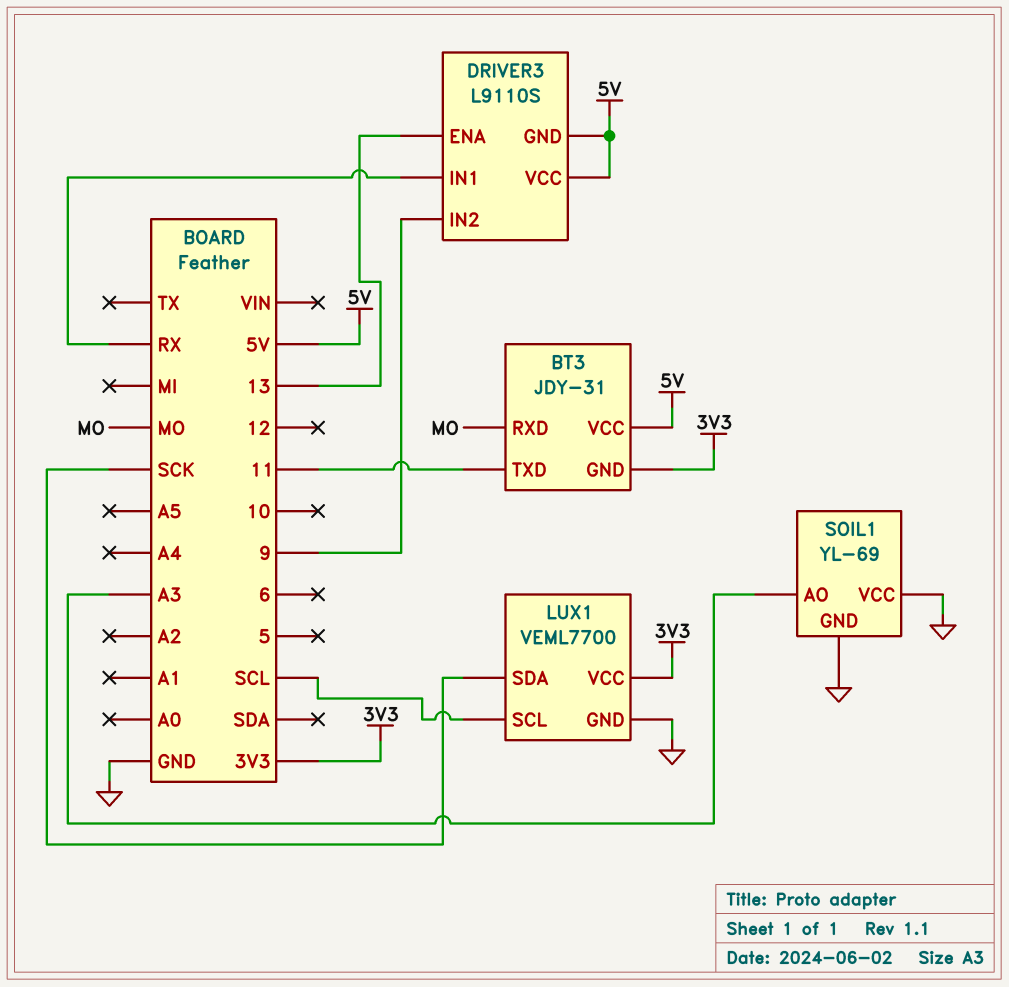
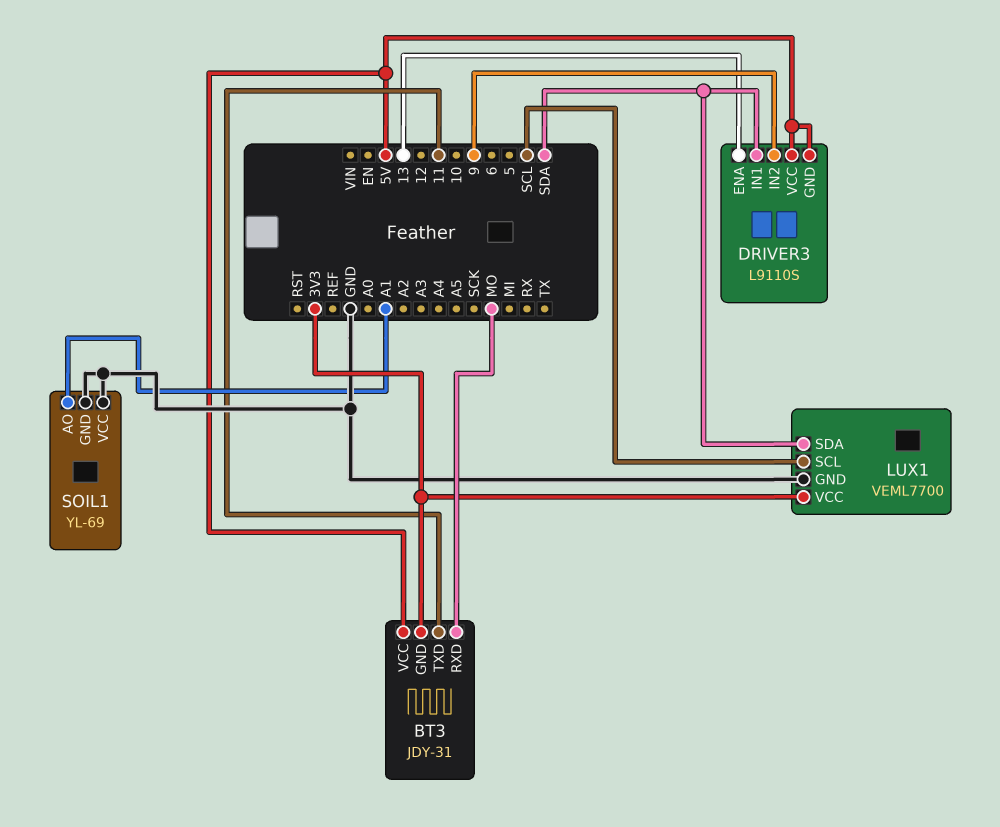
DRIVER3 pin IN1: RX -> SDA
LUX1 pin SDA: SCK -> SDA
SOIL1 pin AO: A3 -> A1

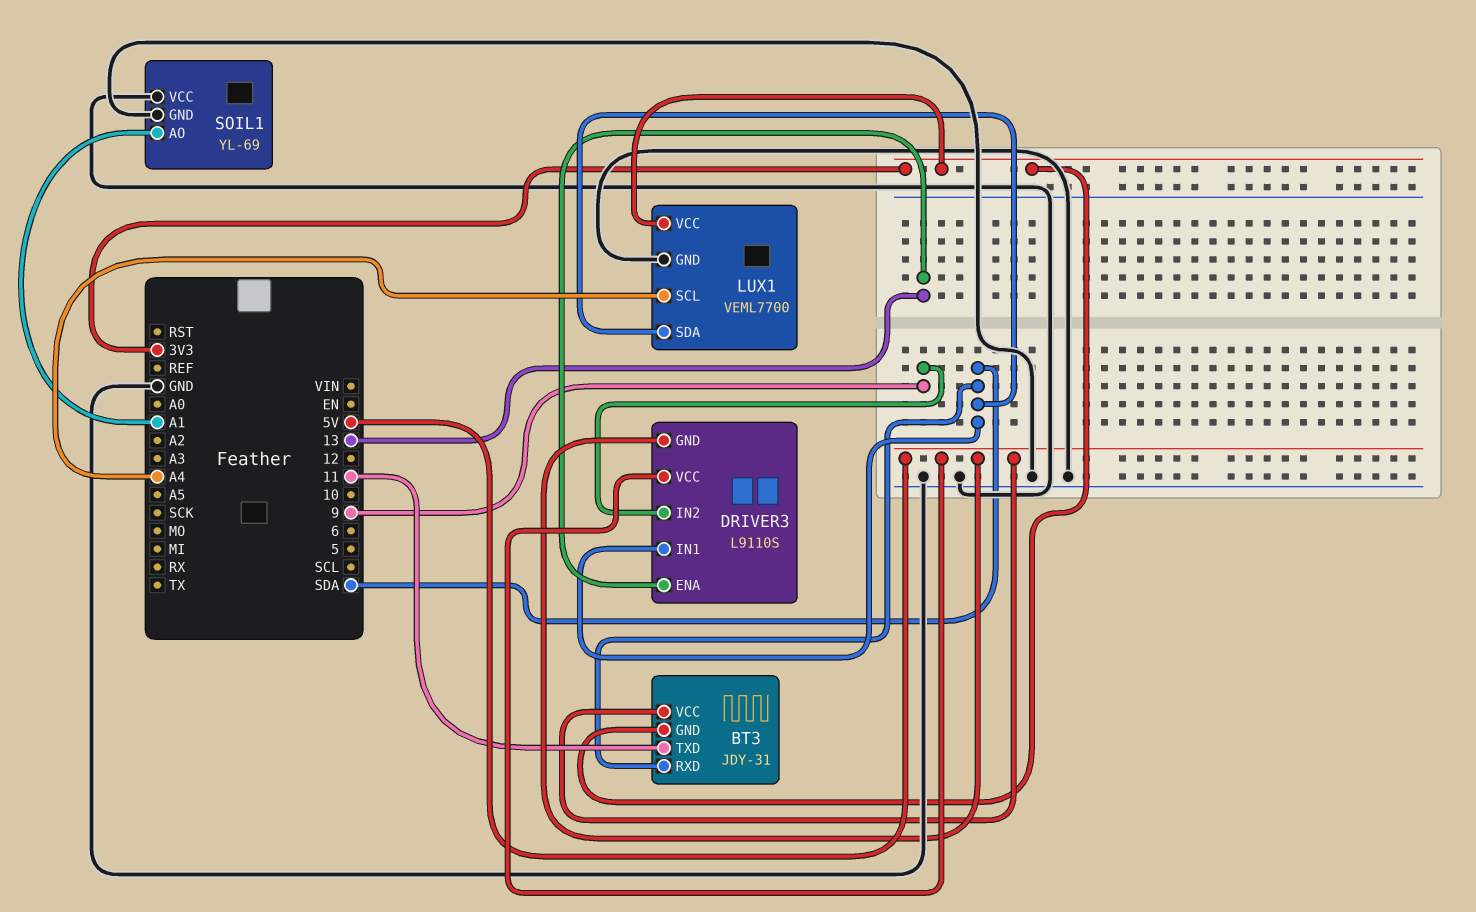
BT3 pin RXD: MO -> SDA
LUX1 pin SCL: SCL -> A4

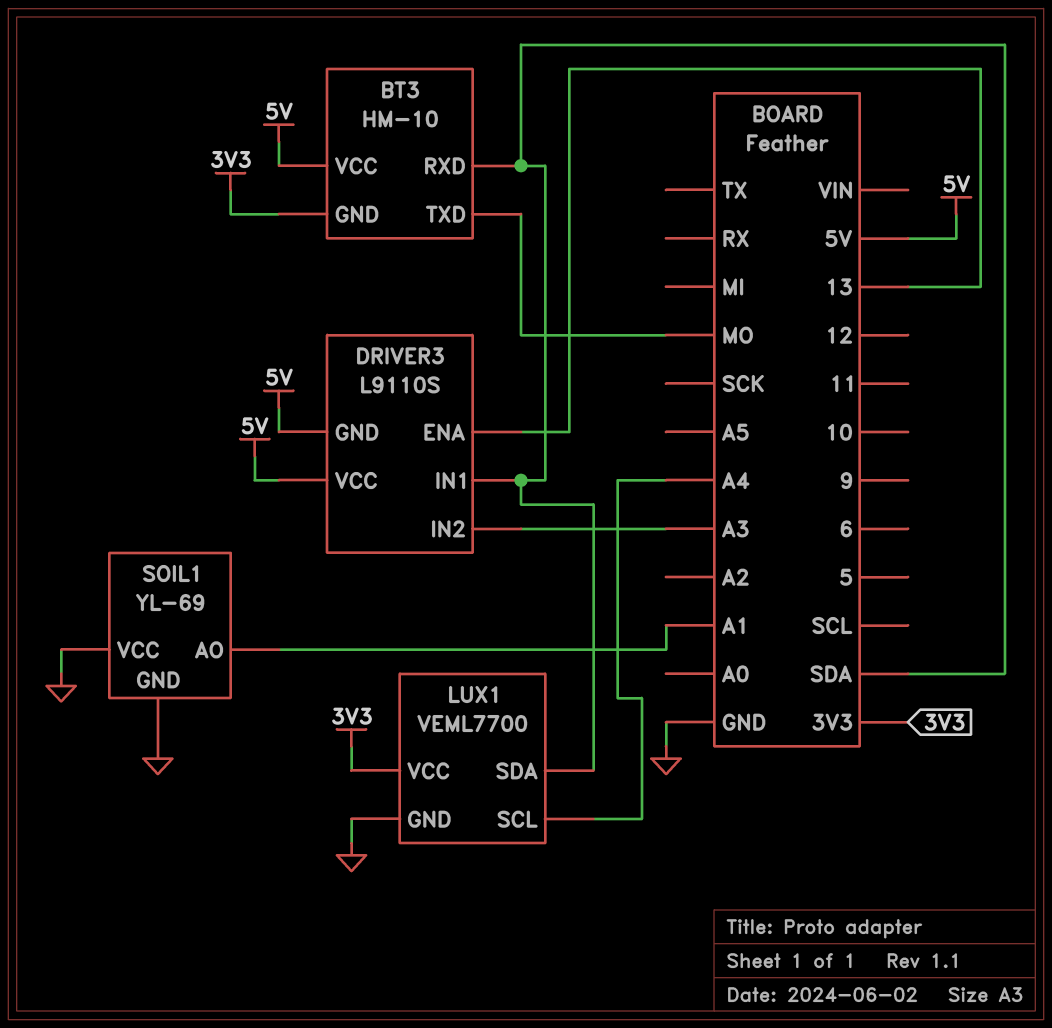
BT3: JDY-31 -> HM-10
BT3 pin TXD: 11 -> MO
DRIVER3 pin IN2: 9 -> A3

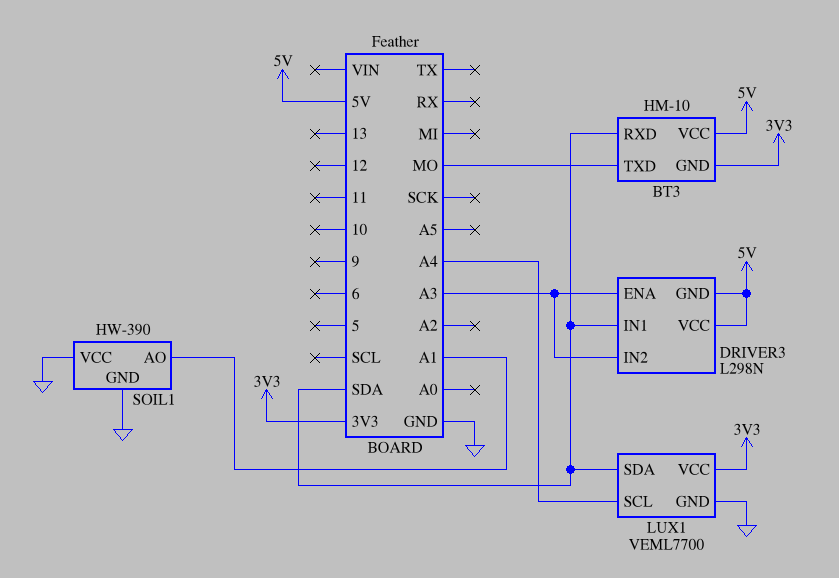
DRIVER3: L9110S -> L298N
DRIVER3 pin ENA: 13 -> A3
SOIL1: YL-69 -> HW-390

